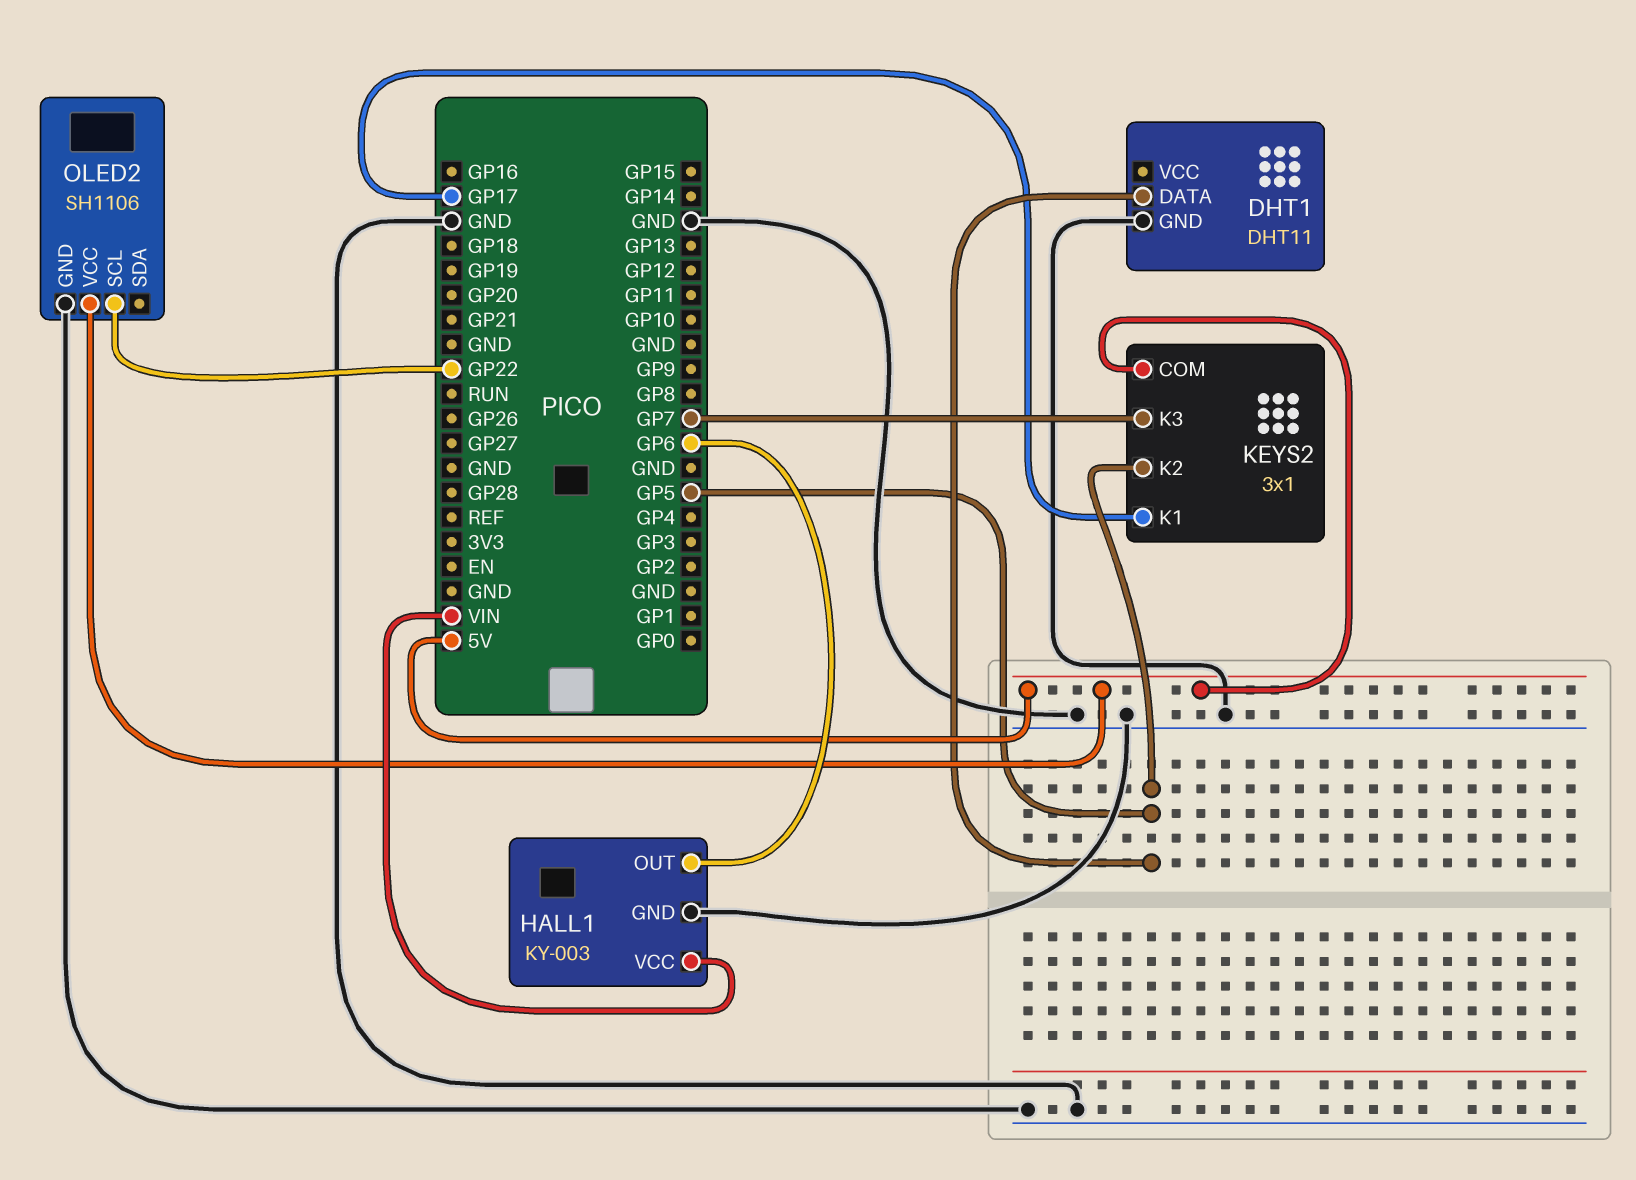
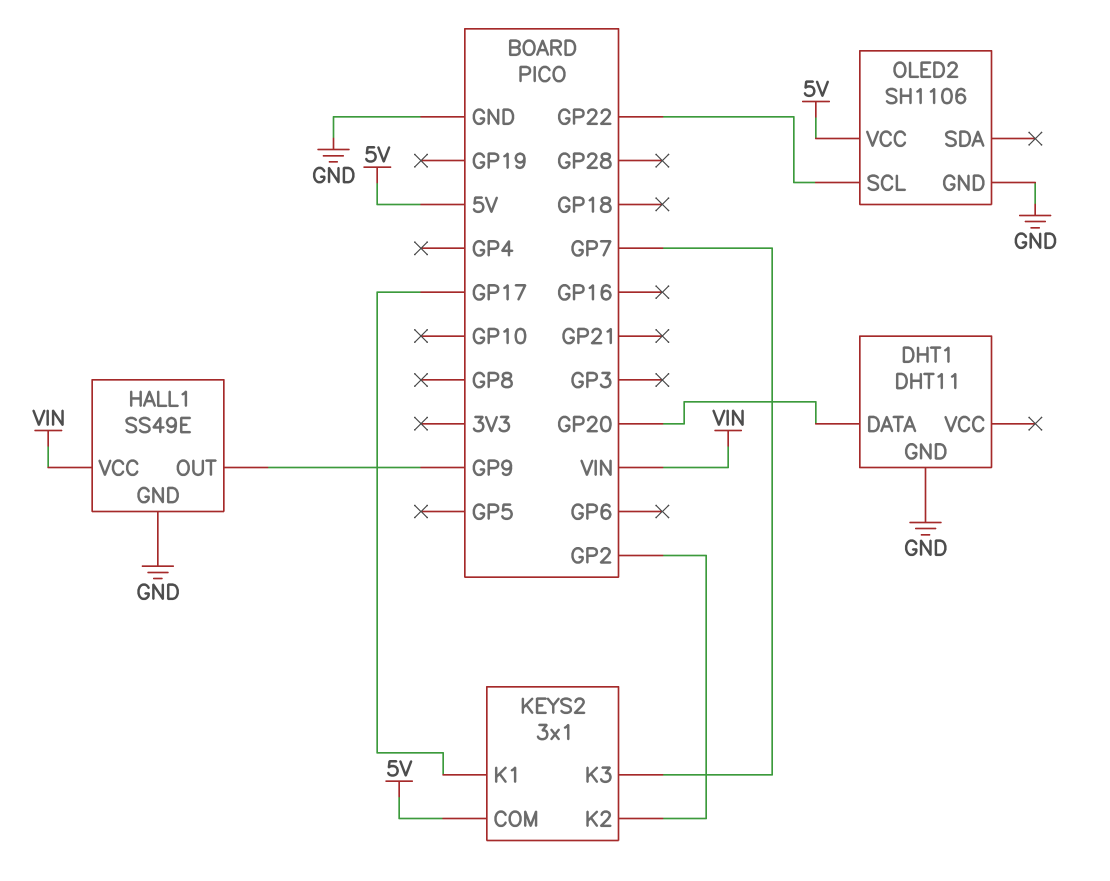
DHT1 pin DATA: GP5 -> GP20
HALL1: KY-003 -> SS49E
HALL1 pin OUT: GP6 -> GP9
KEYS2 pin K2: GP5 -> GP2

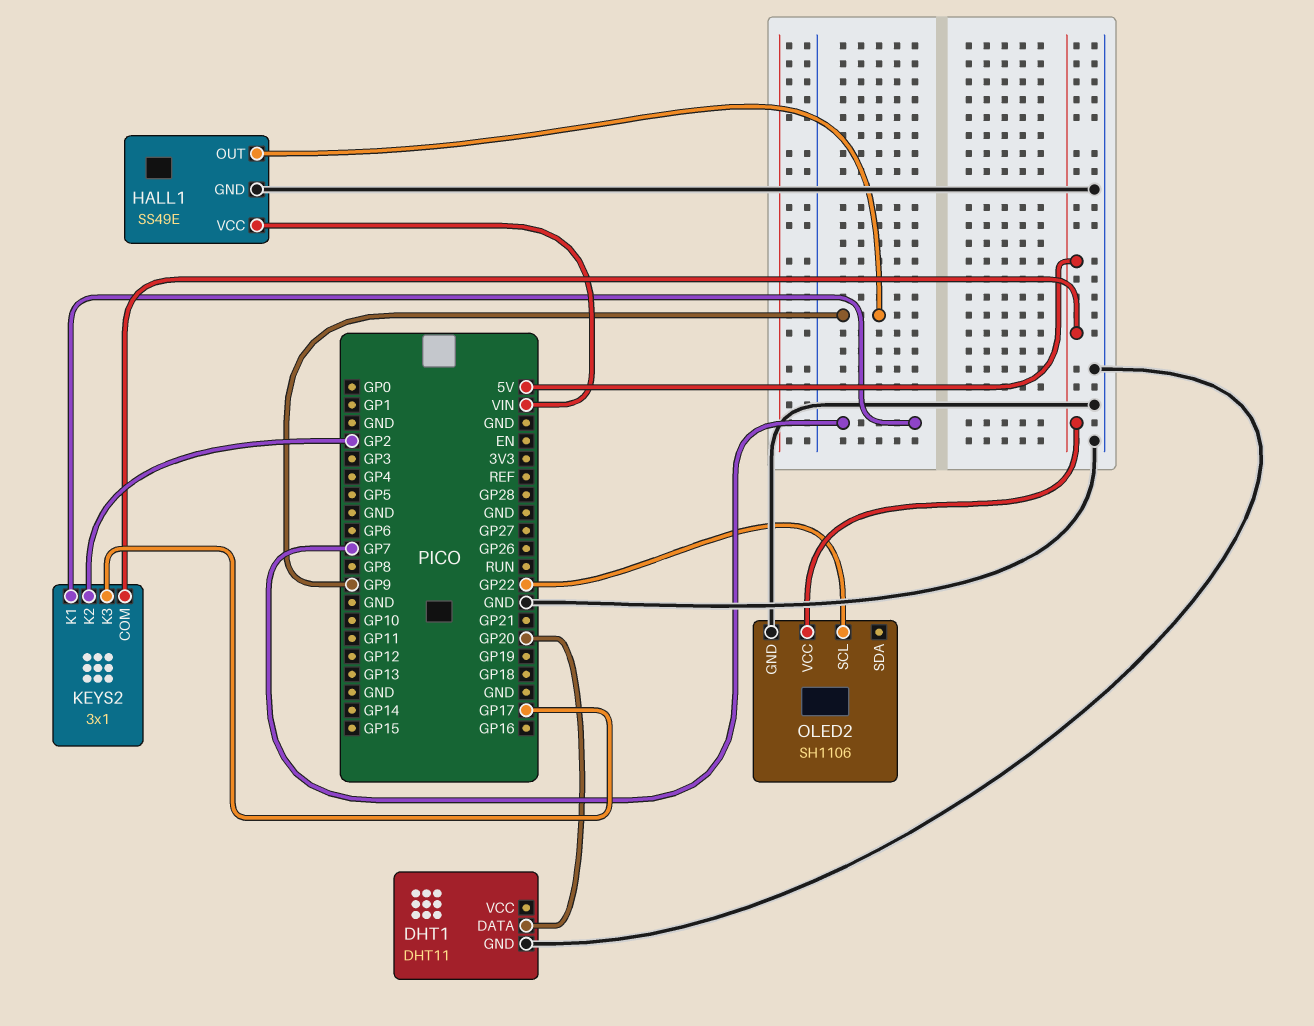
KEYS2 pin K1: GP17 -> GP7
KEYS2 pin K3: GP7 -> GP17

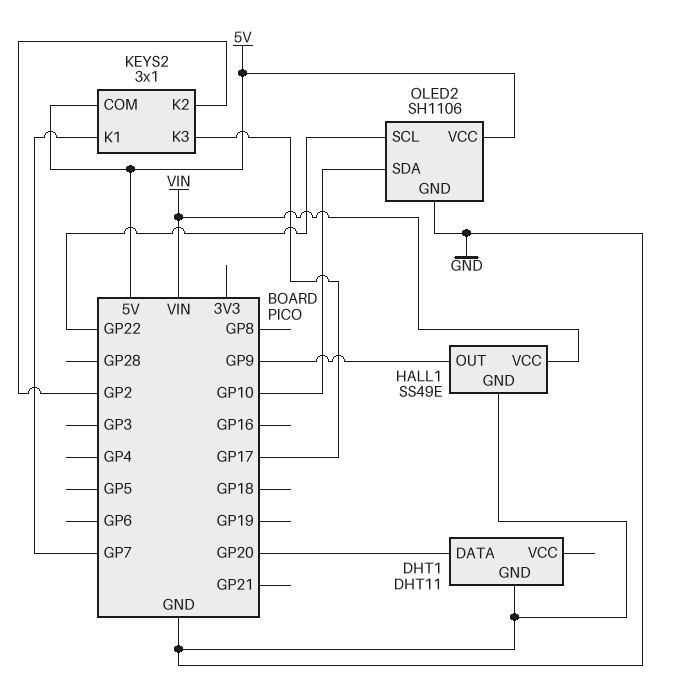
OLED2 pin SDA: none -> GP10

